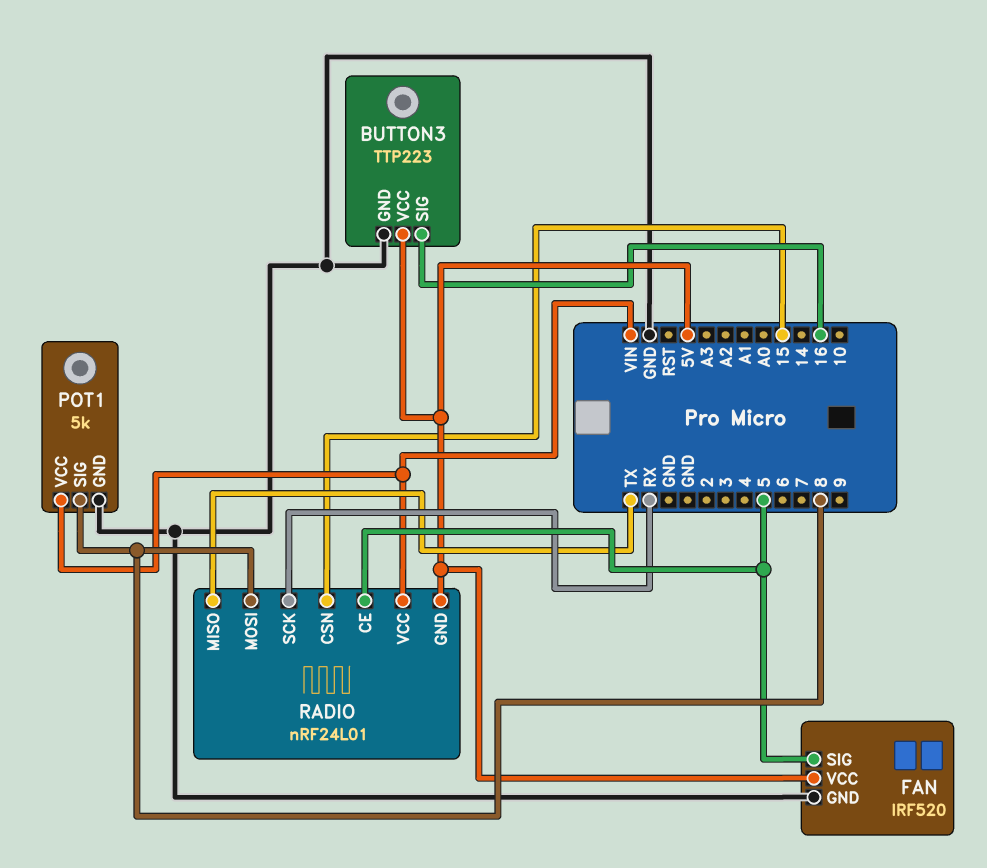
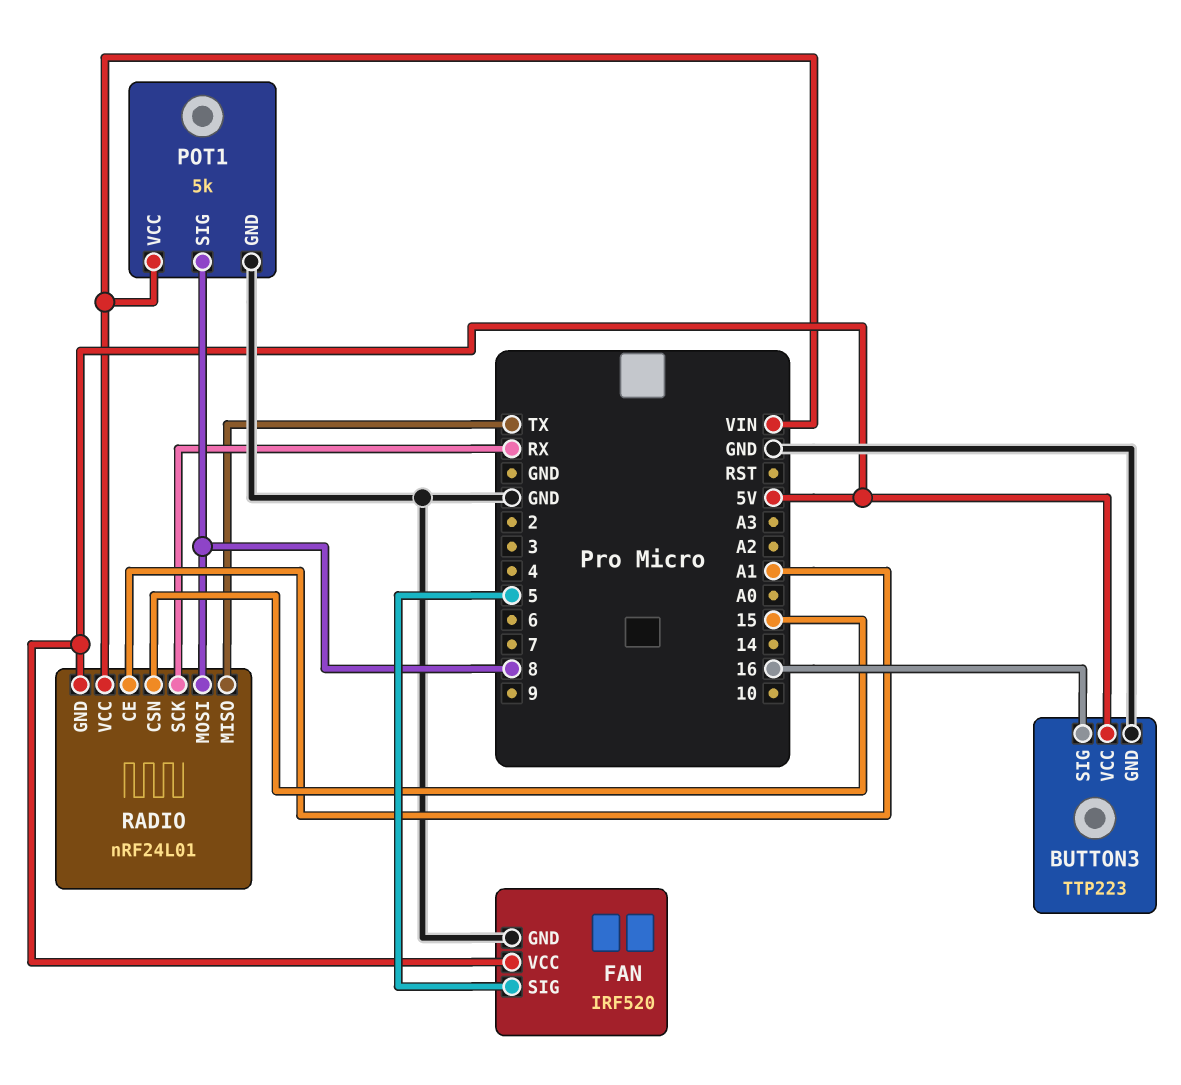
RADIO pin CE: 5 -> A1

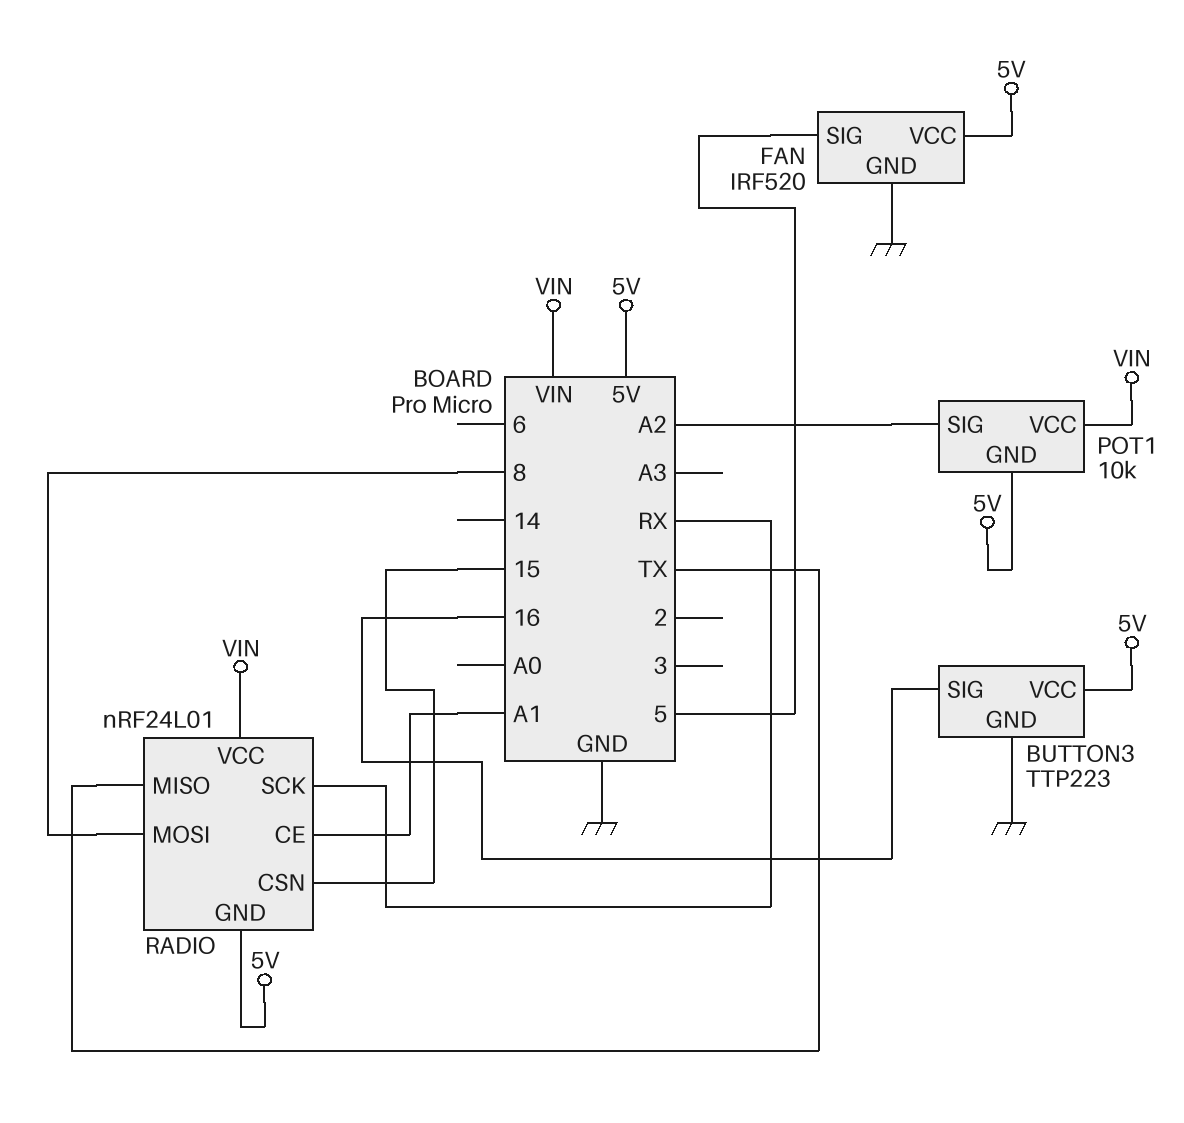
POT1: 5k -> 10k
POT1 pin GND: GND -> 5V
POT1 pin SIG: 8 -> A2

